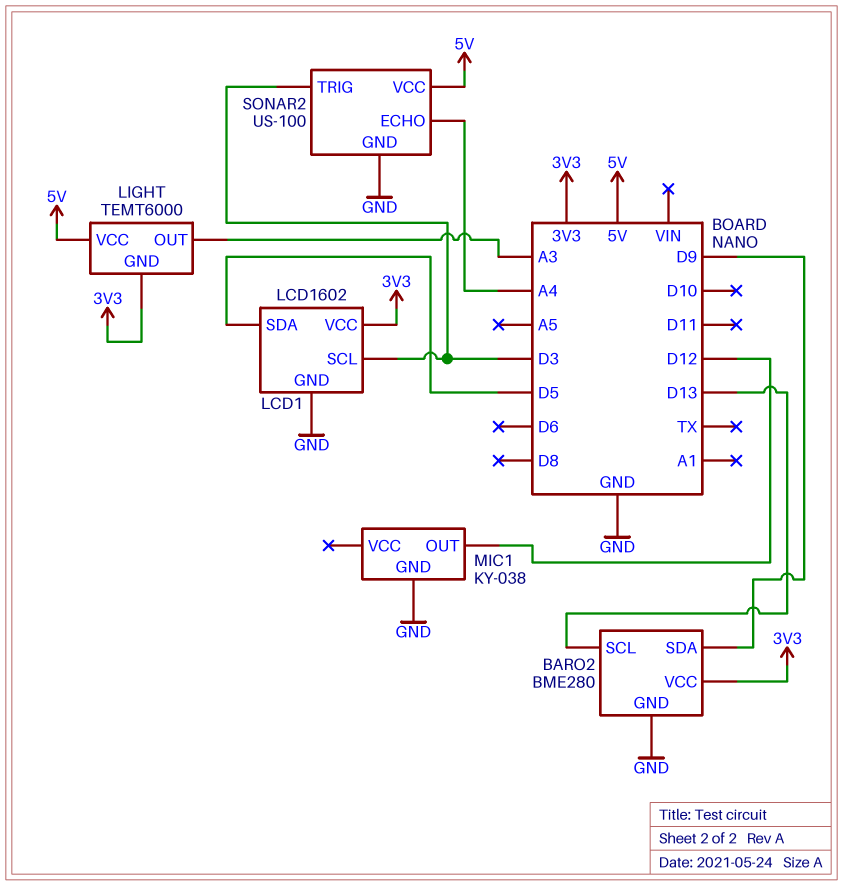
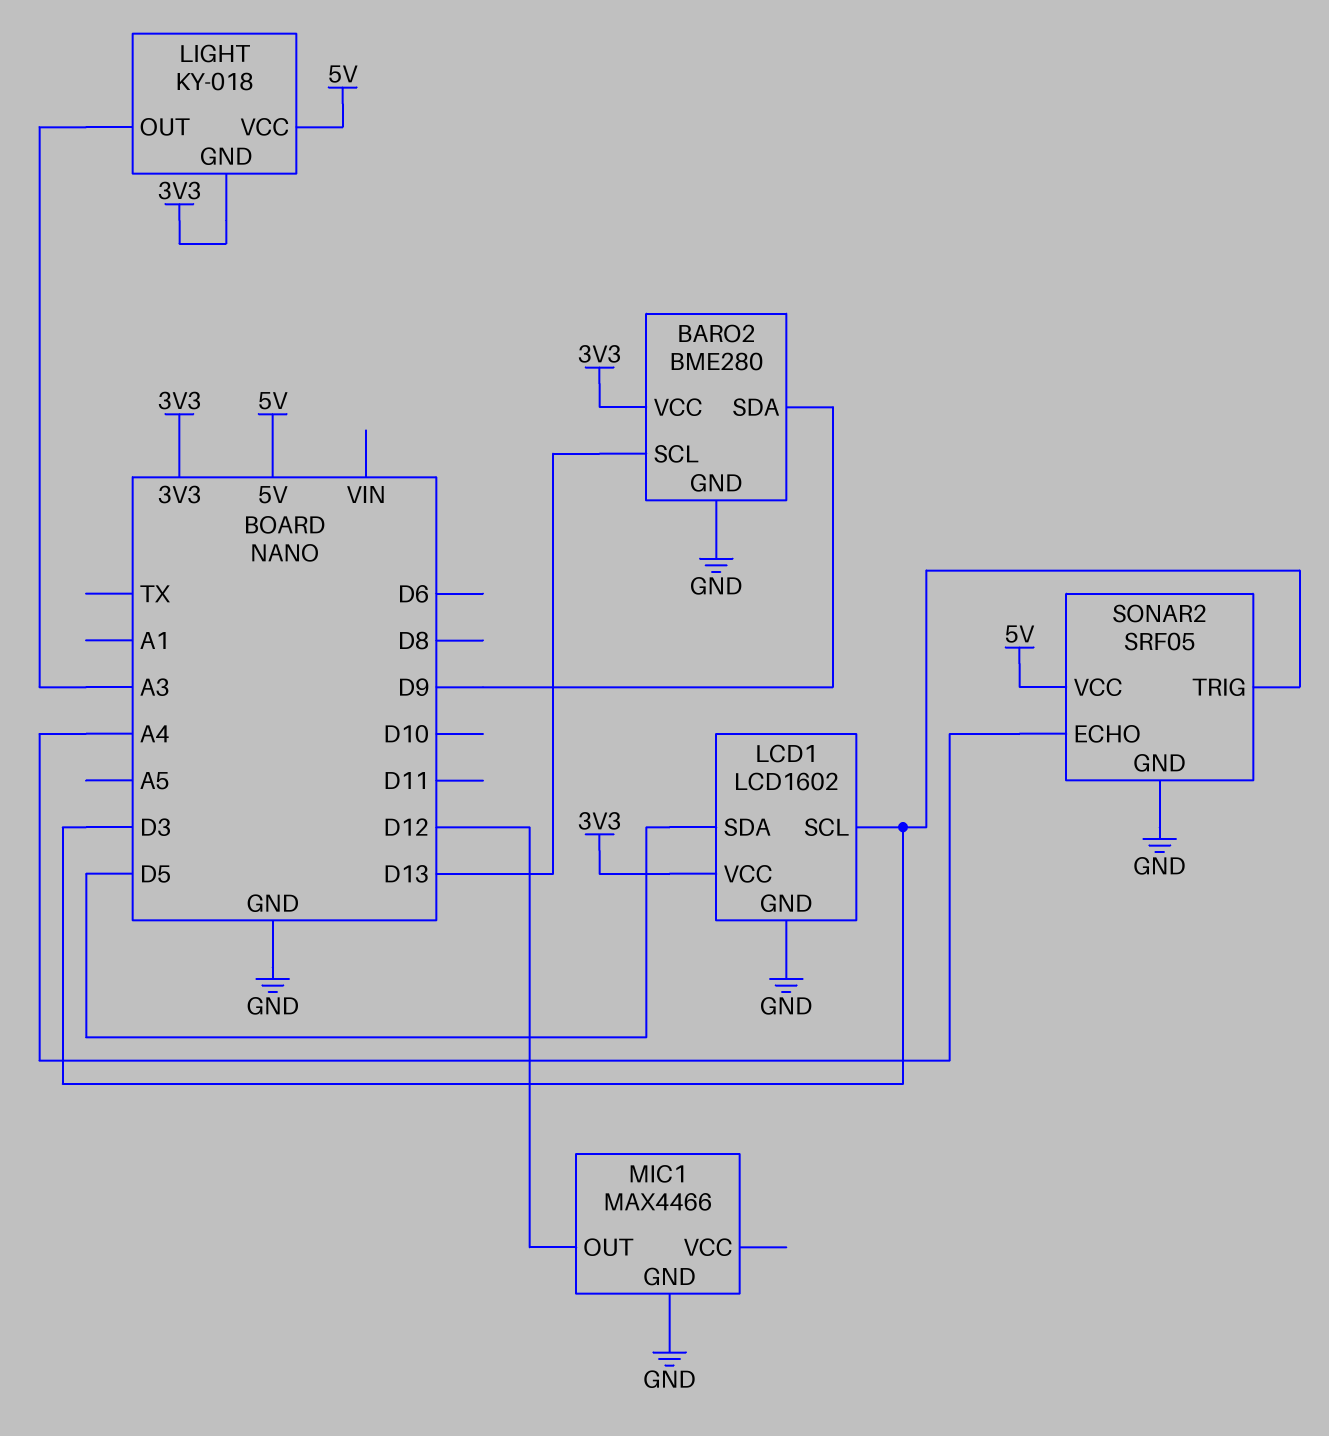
LIGHT: TEMT6000 -> KY-018
MIC1: KY-038 -> MAX4466
SONAR2: US-100 -> SRF05

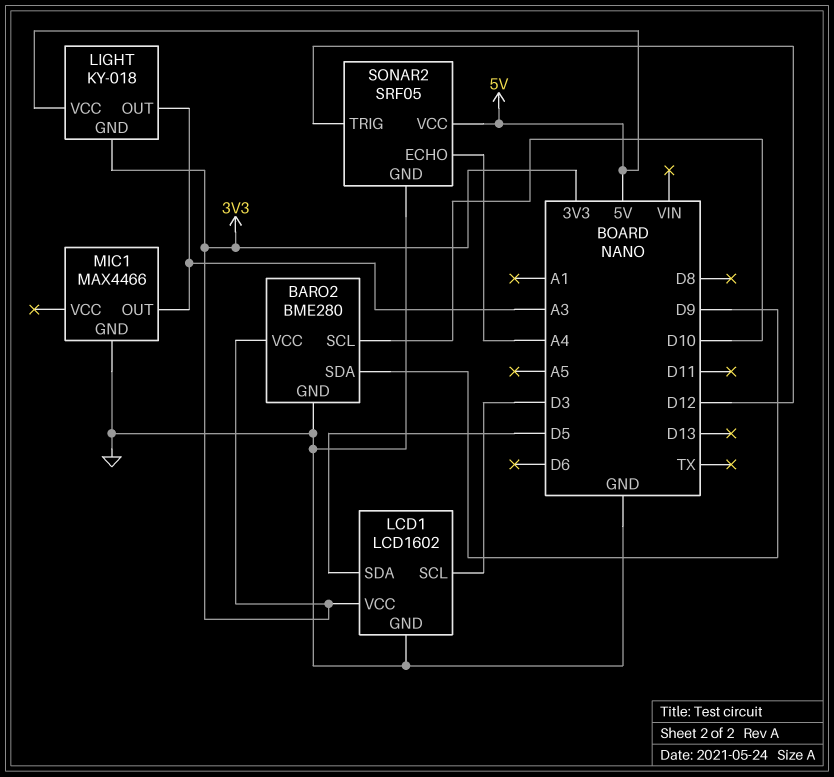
BARO2 pin SCL: D13 -> D10
MIC1 pin OUT: D12 -> A3
SONAR2 pin TRIG: D3 -> D12

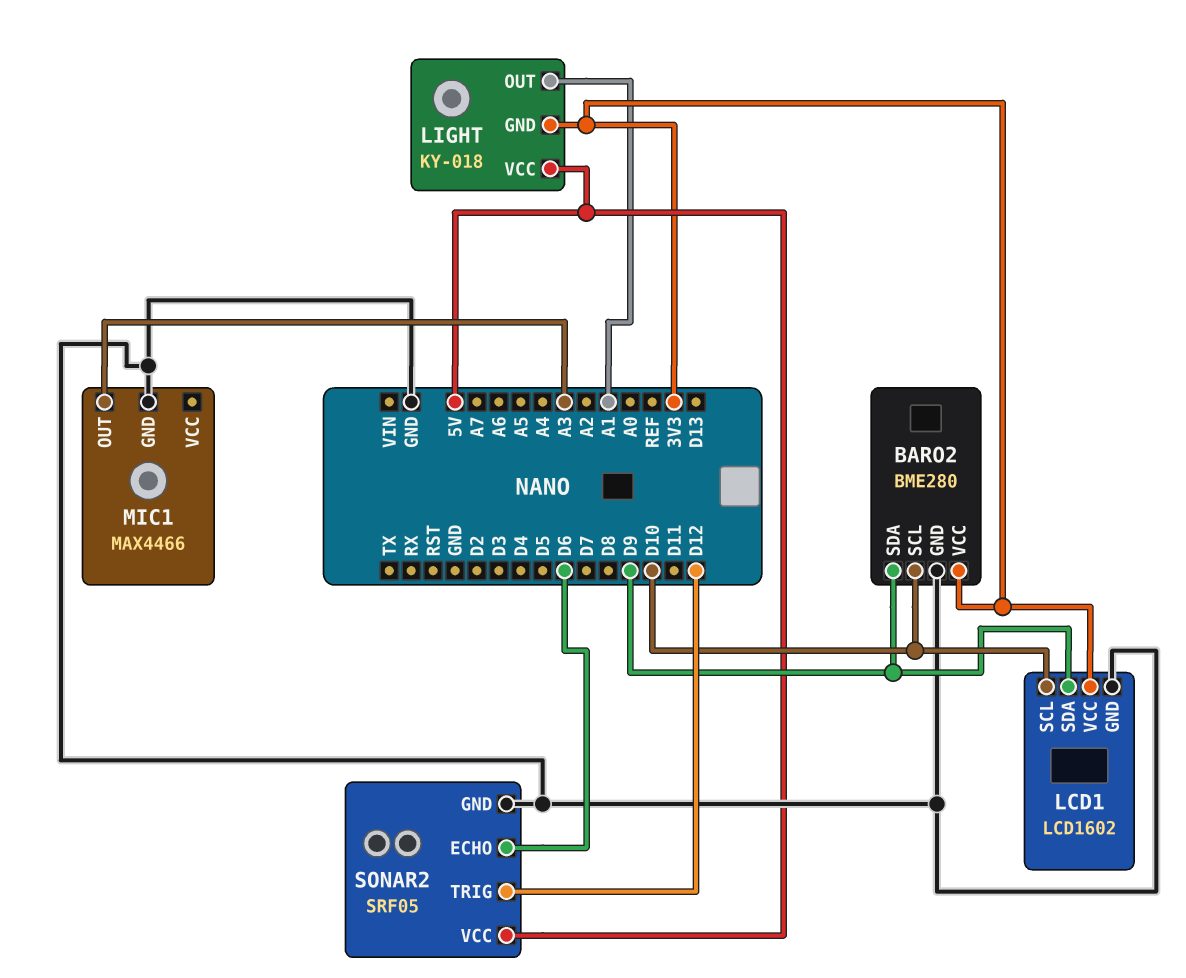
LCD1 pin SCL: D3 -> D10
LCD1 pin SDA: D5 -> D9
LIGHT pin OUT: A3 -> A1
SONAR2 pin ECHO: A4 -> D6

